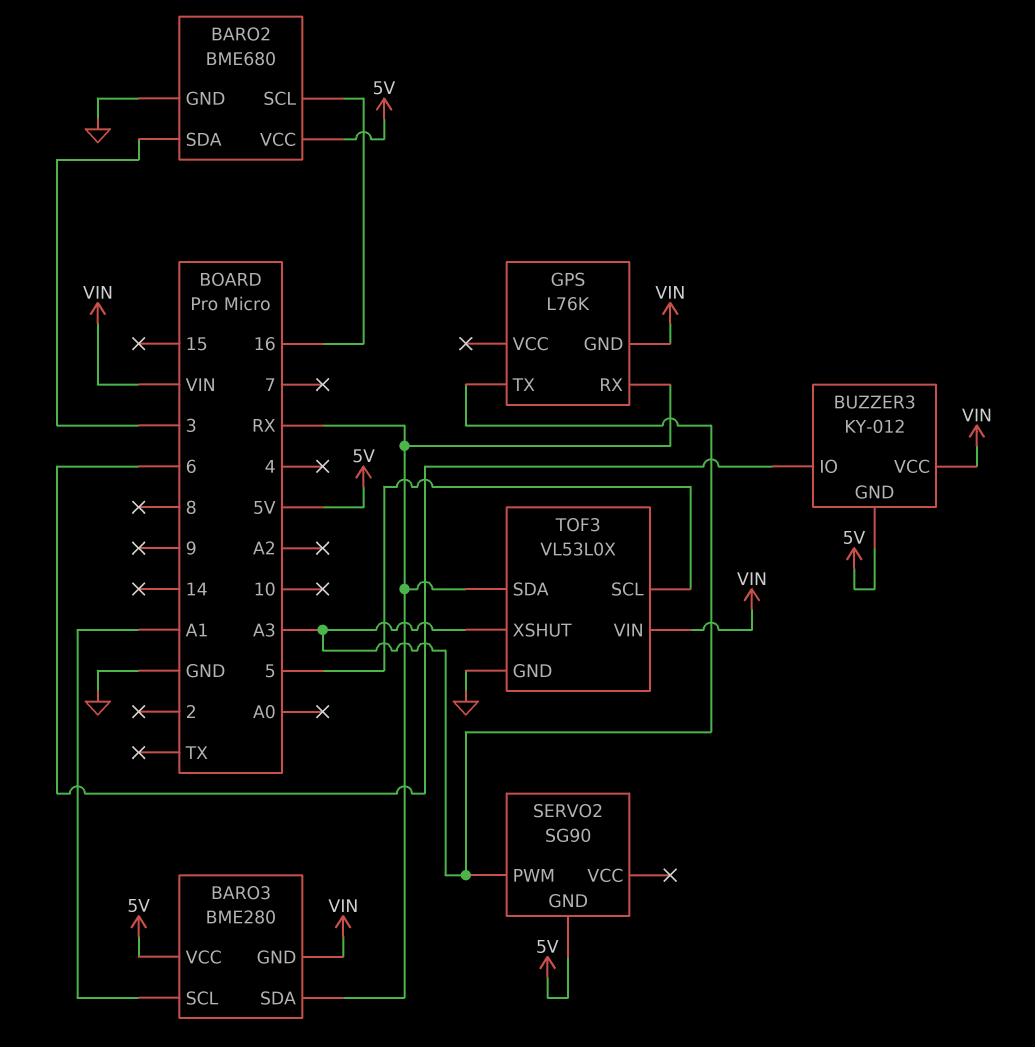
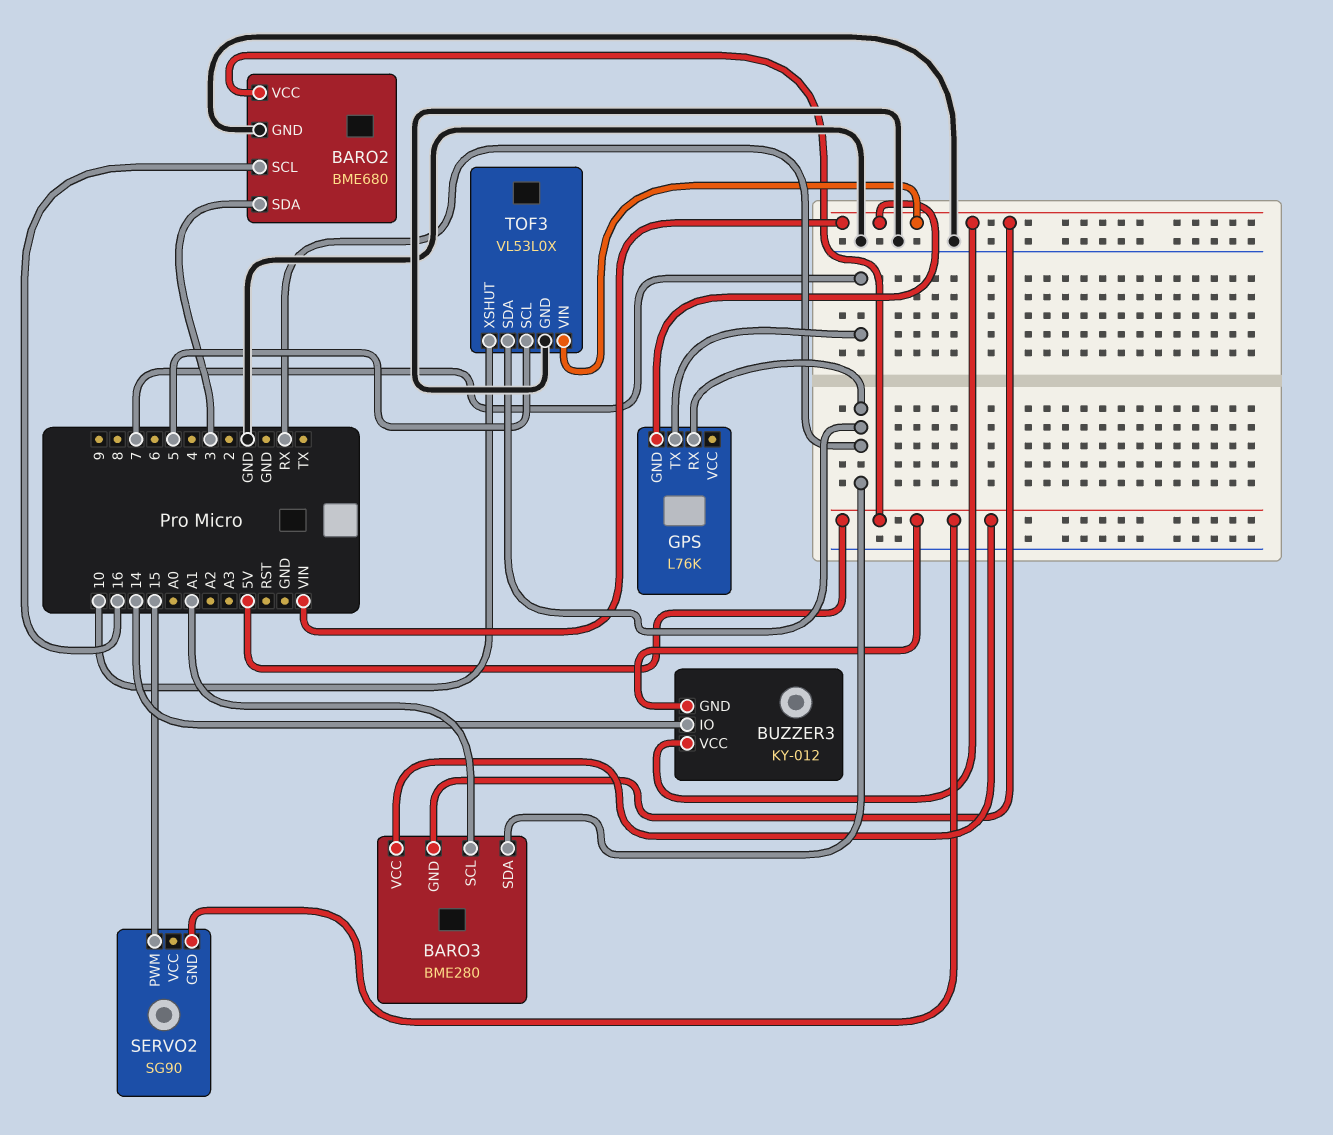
BUZZER3 pin IO: 6 -> 14
GPS pin TX: A3 -> 7
SERVO2 pin PWM: A3 -> 15
TOF3 pin XSHUT: A3 -> 10

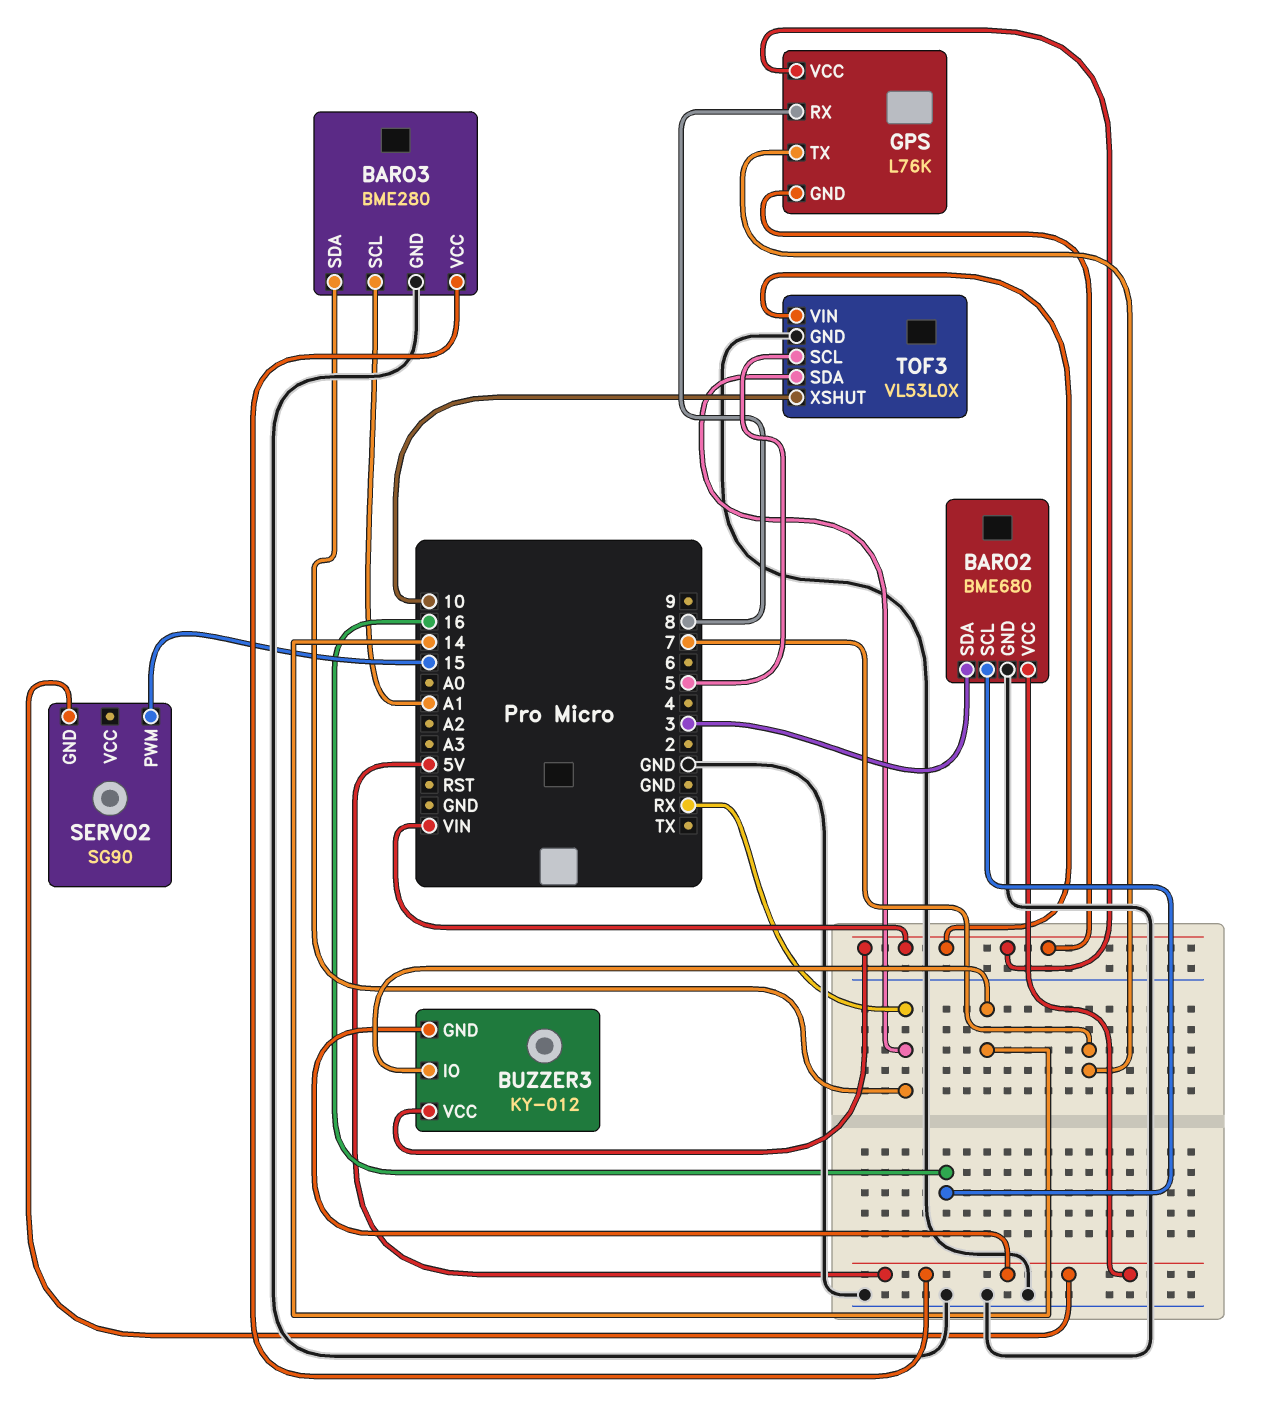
BARO3 pin GND: VIN -> GND
GPS pin RX: RX -> 8
GPS pin VCC: none -> VIN

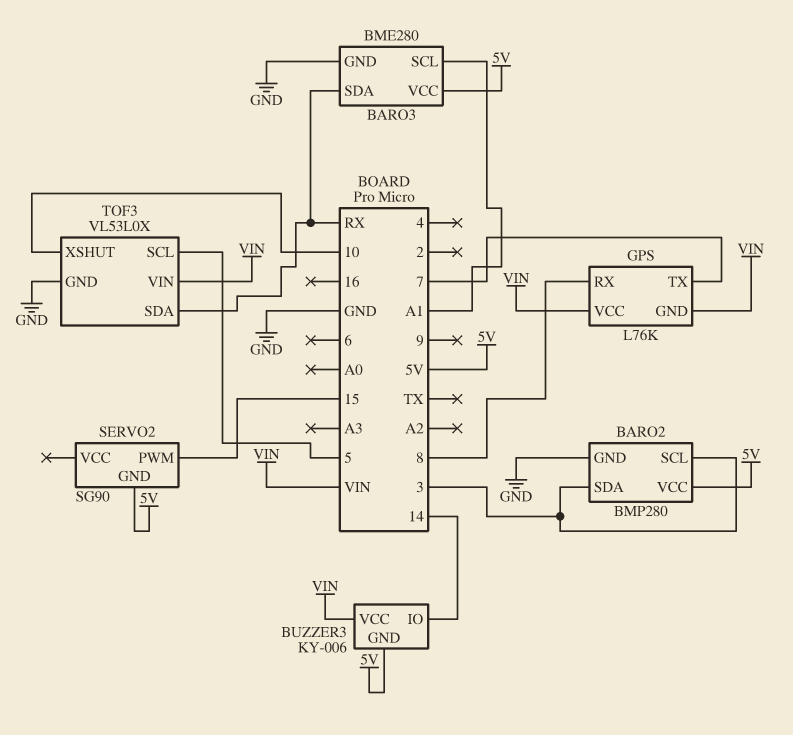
BARO2: BME680 -> BMP280
BARO2 pin SCL: 16 -> 3
BUZZER3: KY-012 -> KY-006

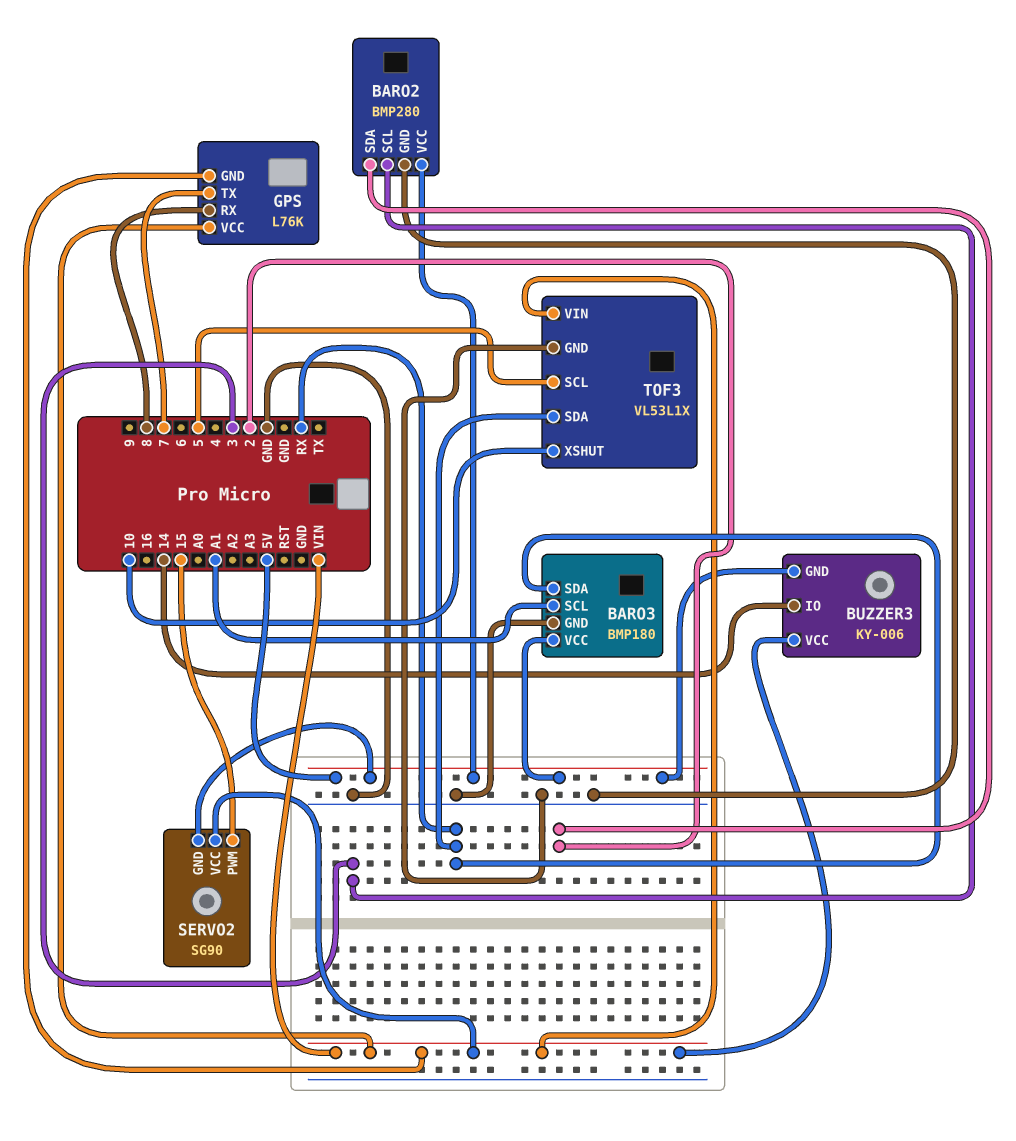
BARO2 pin SDA: 3 -> 2
BARO3: BME280 -> BMP180
SERVO2 pin VCC: none -> VIN
TOF3: VL53L0X -> VL53L1X

